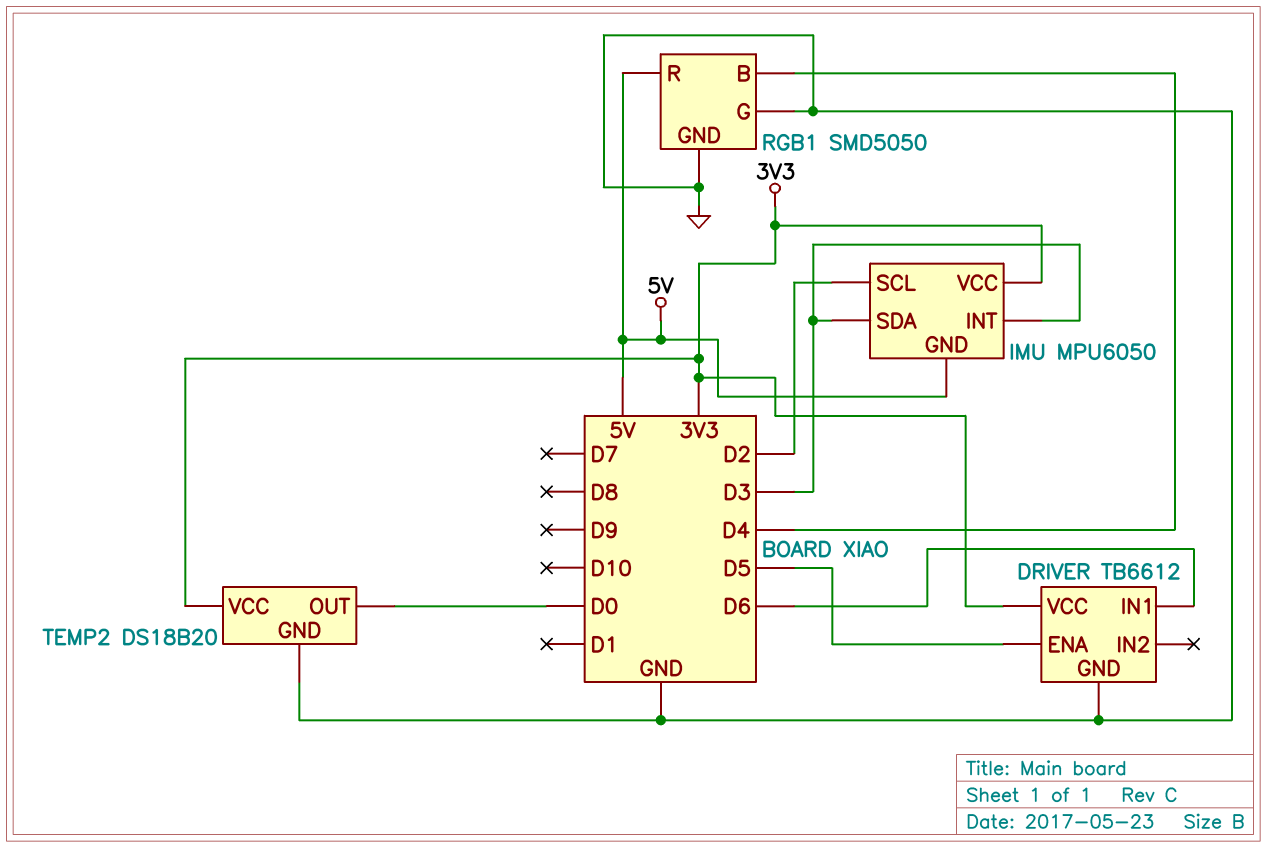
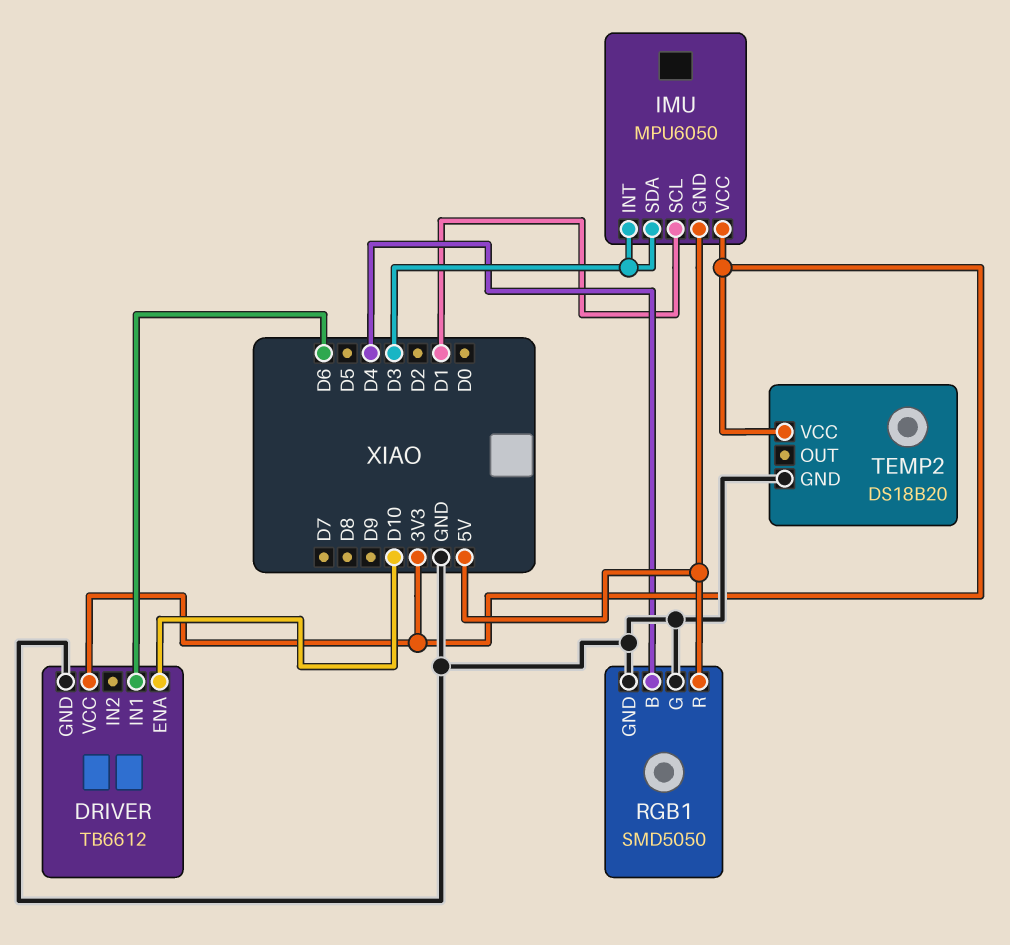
DRIVER pin ENA: D5 -> D10
IMU pin SCL: D2 -> D1
TEMP2 pin OUT: D0 -> none

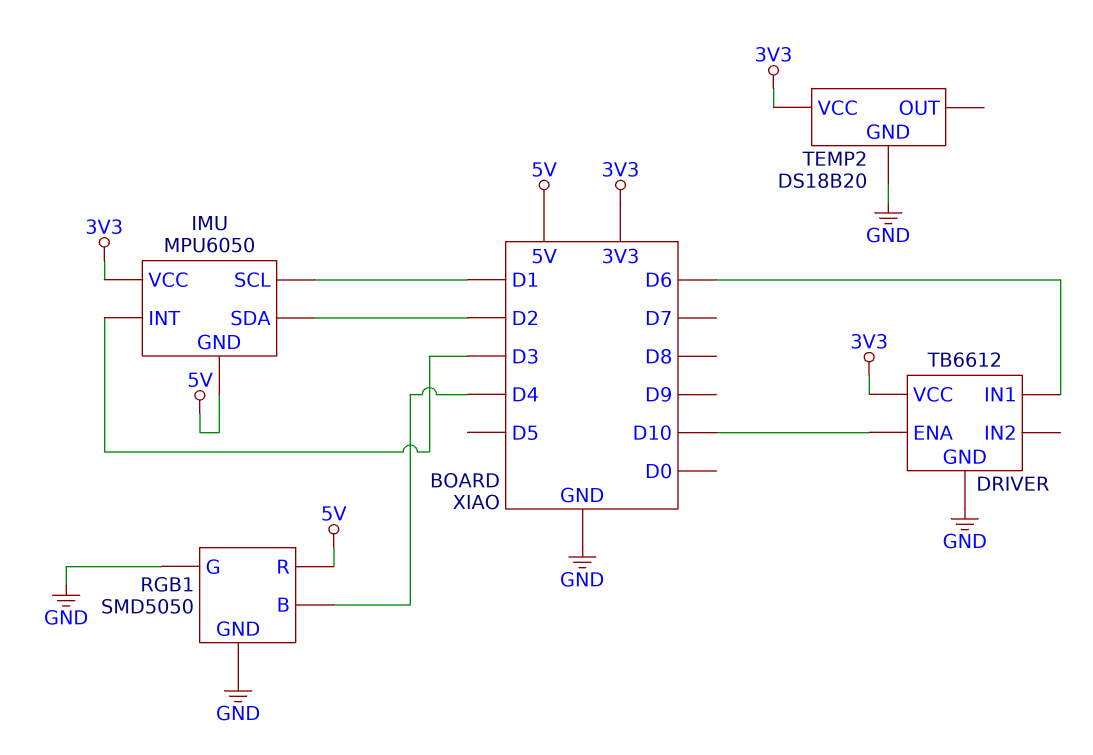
IMU pin SDA: D3 -> D2

